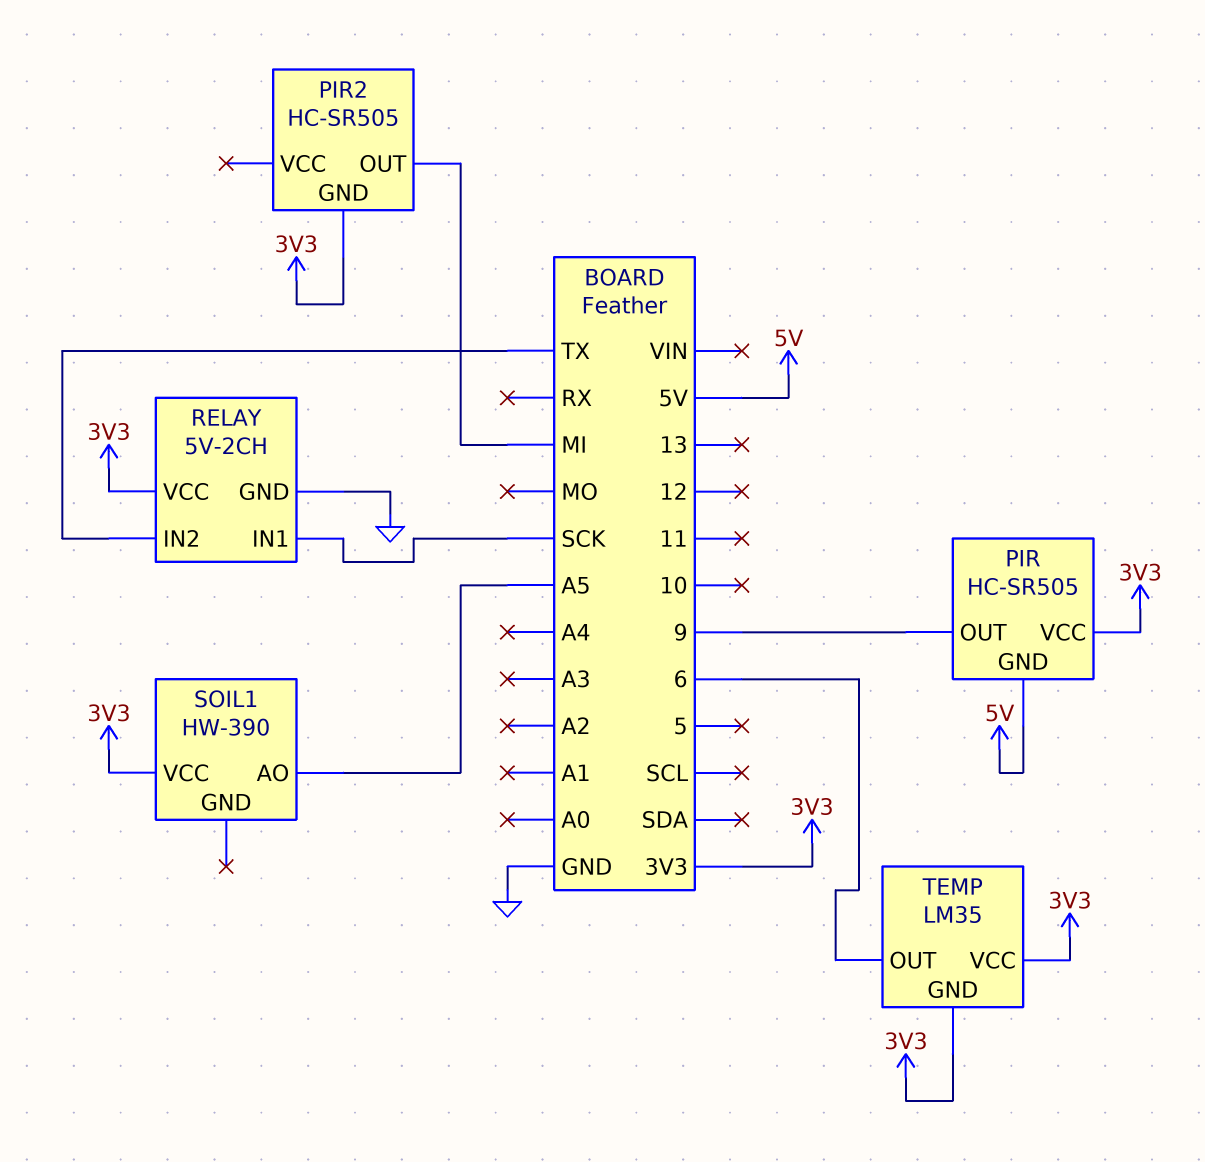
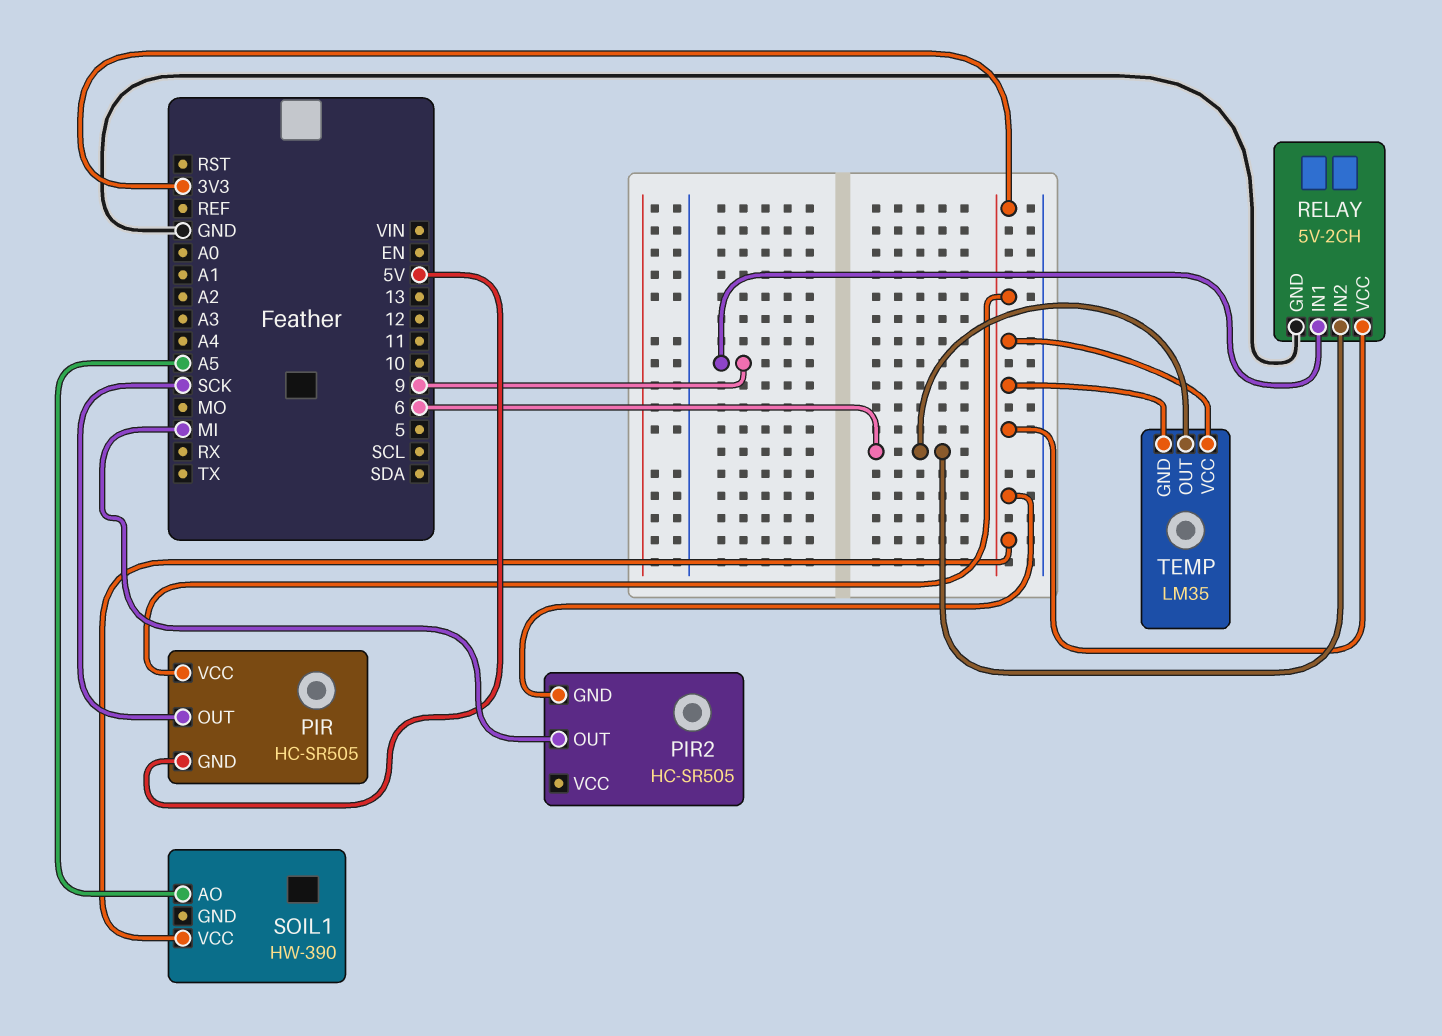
PIR pin OUT: 9 -> SCK
RELAY pin IN1: SCK -> 9
RELAY pin IN2: TX -> 6

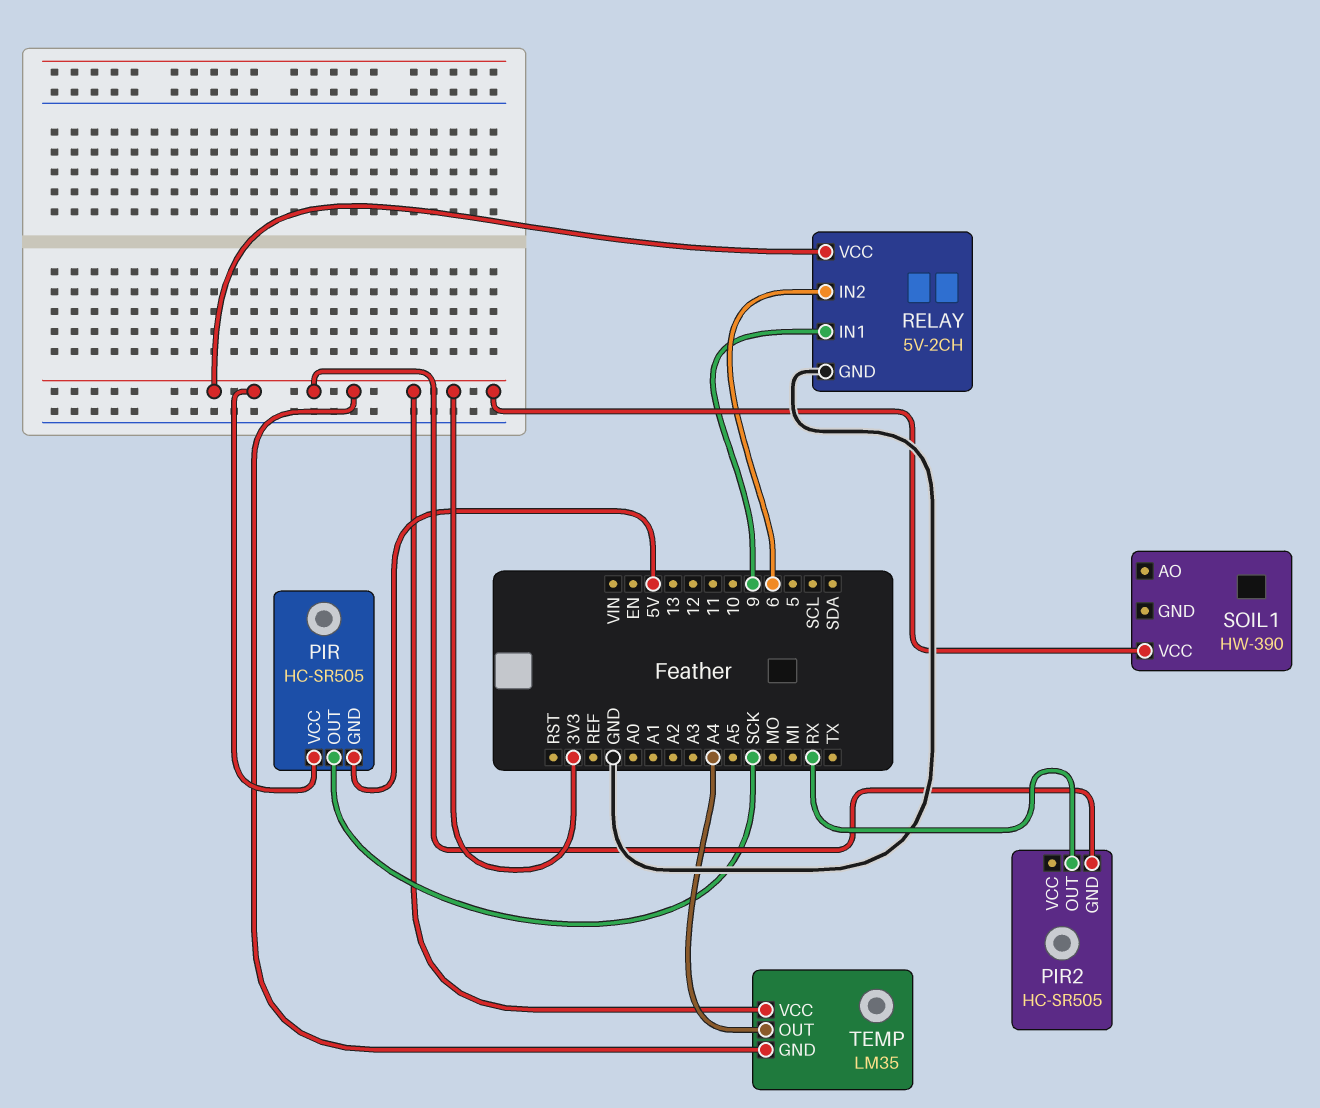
PIR2 pin OUT: MI -> RX
SOIL1 pin AO: A5 -> none
TEMP pin OUT: 6 -> A4

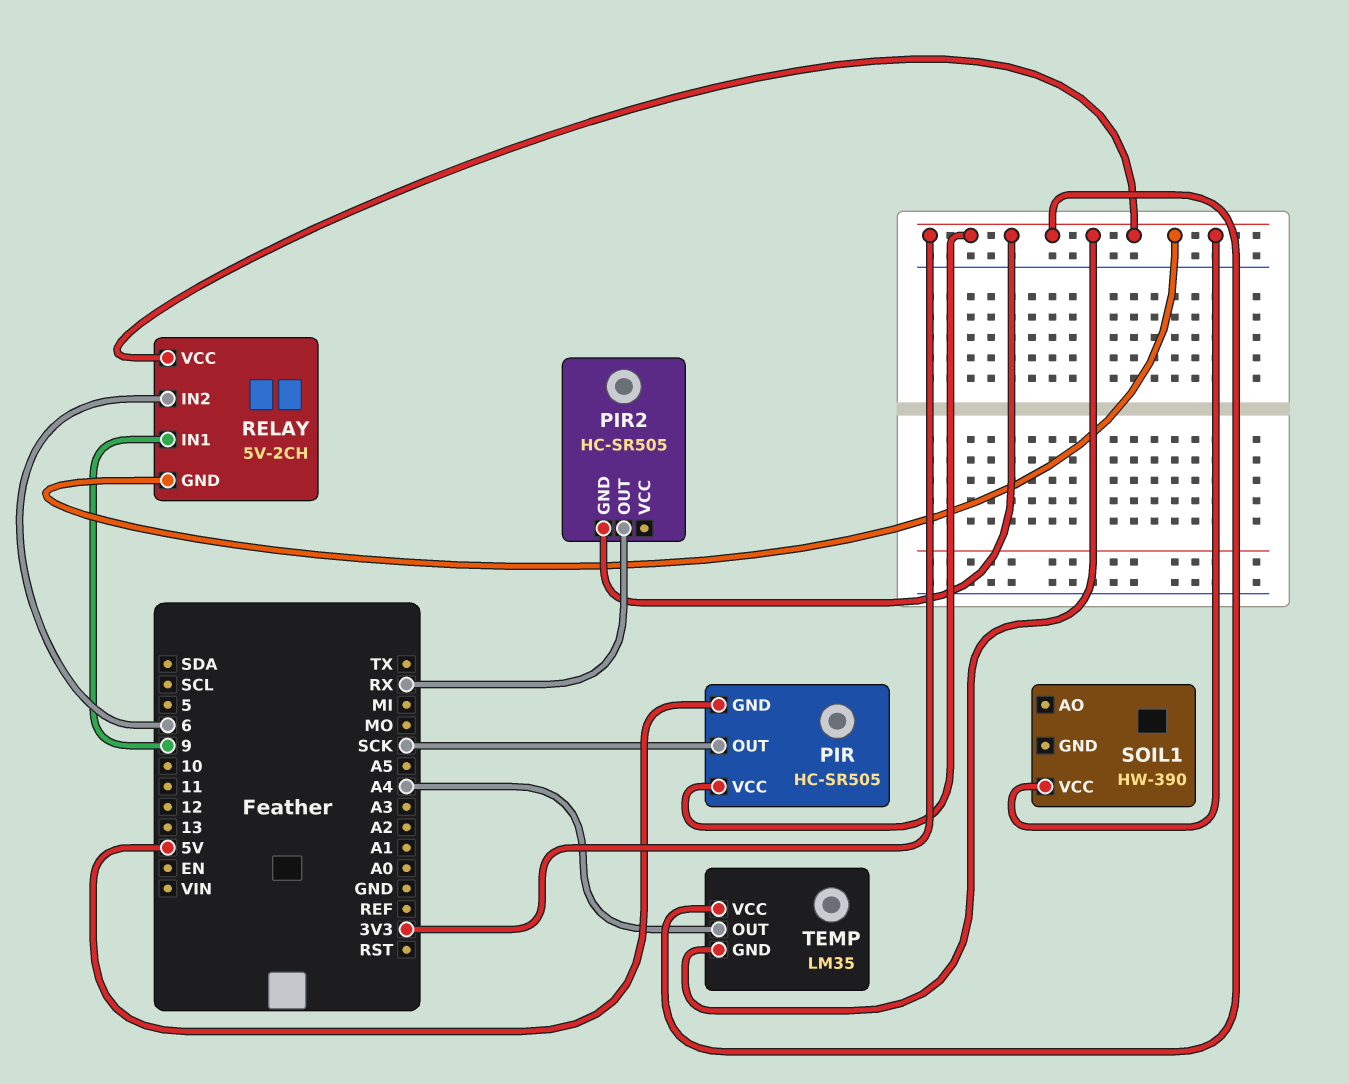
RELAY pin GND: GND -> 3V3

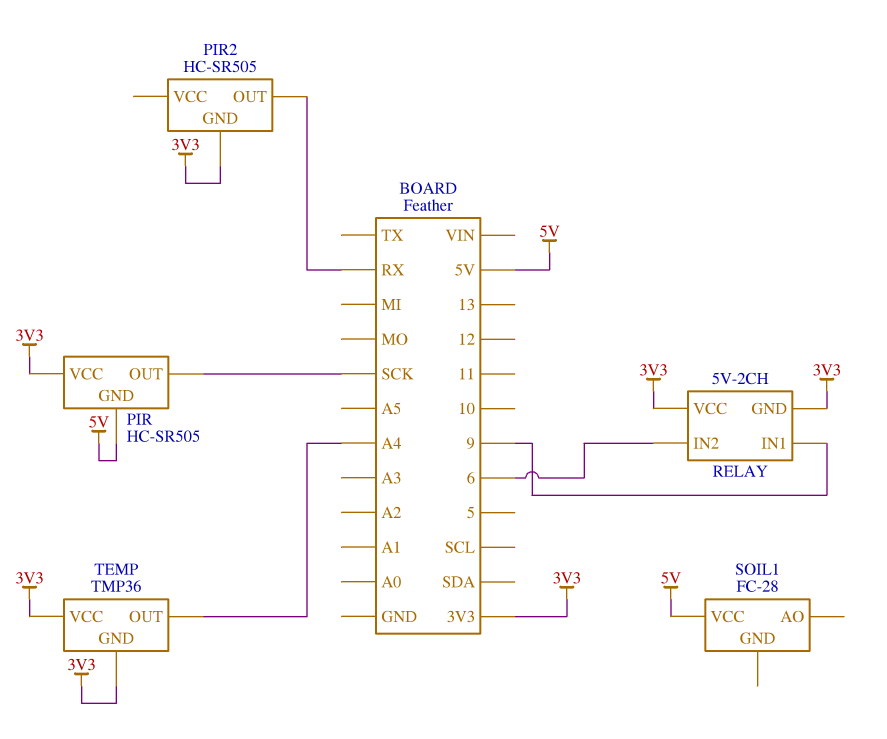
SOIL1: HW-390 -> FC-28
SOIL1 pin VCC: 3V3 -> 5V
TEMP: LM35 -> TMP36

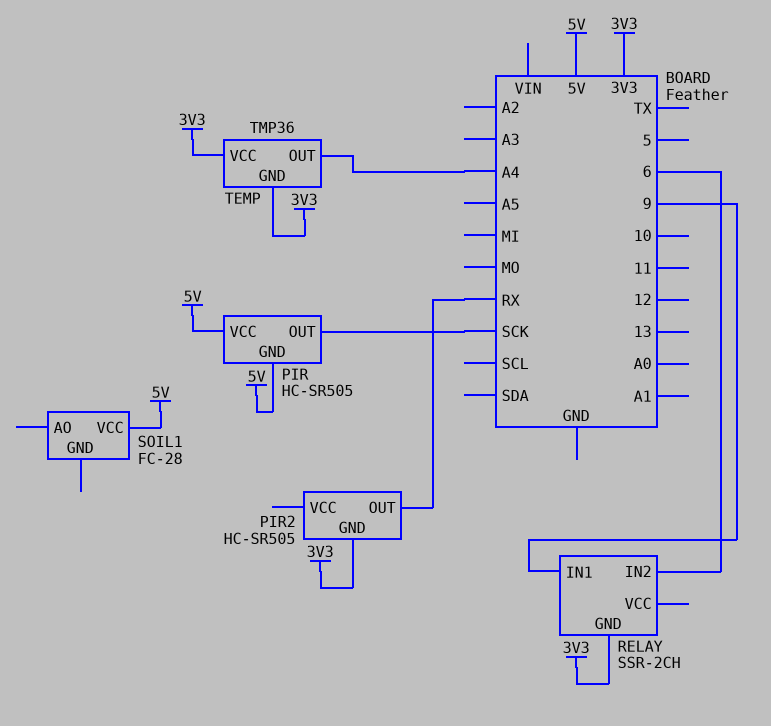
PIR pin VCC: 3V3 -> 5V
RELAY: 5V-2CH -> SSR-2CH
RELAY pin VCC: 3V3 -> none

